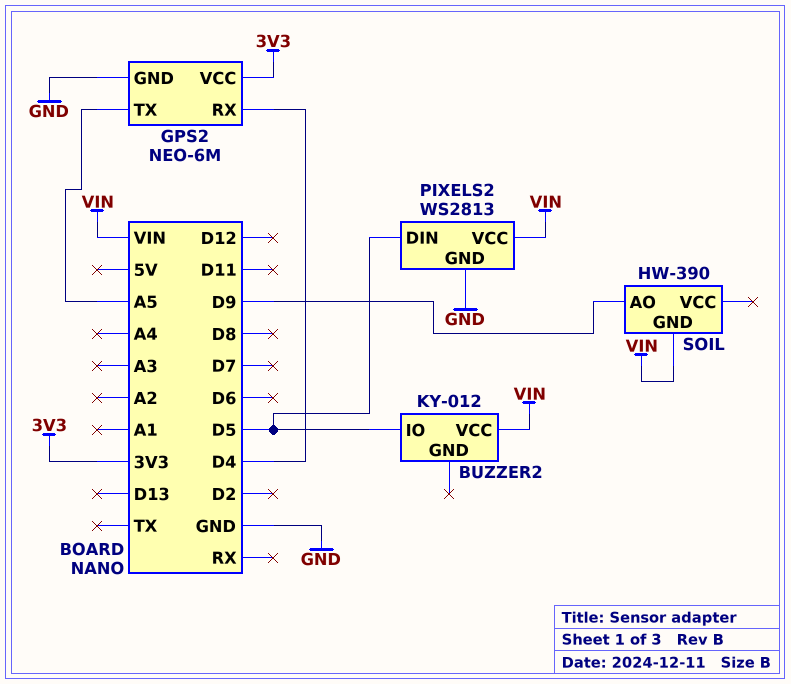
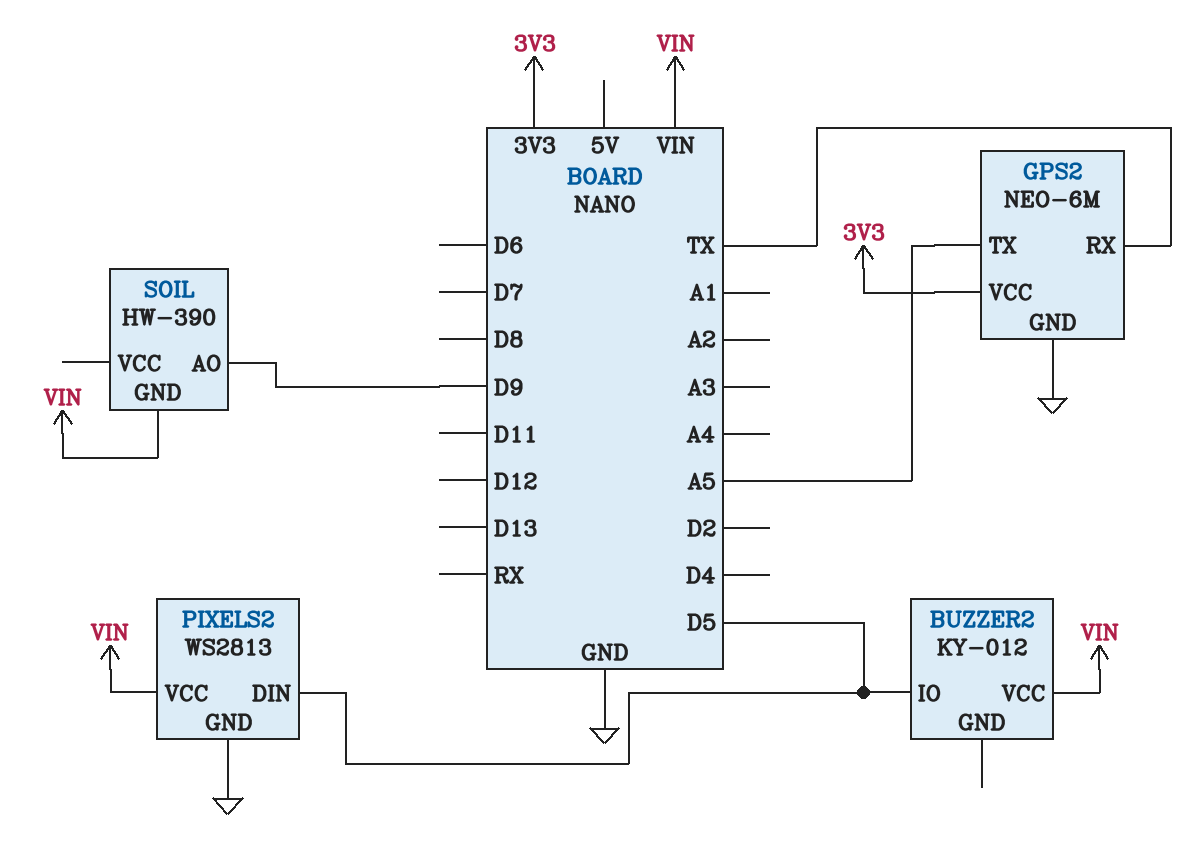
GPS2 pin RX: D4 -> TX

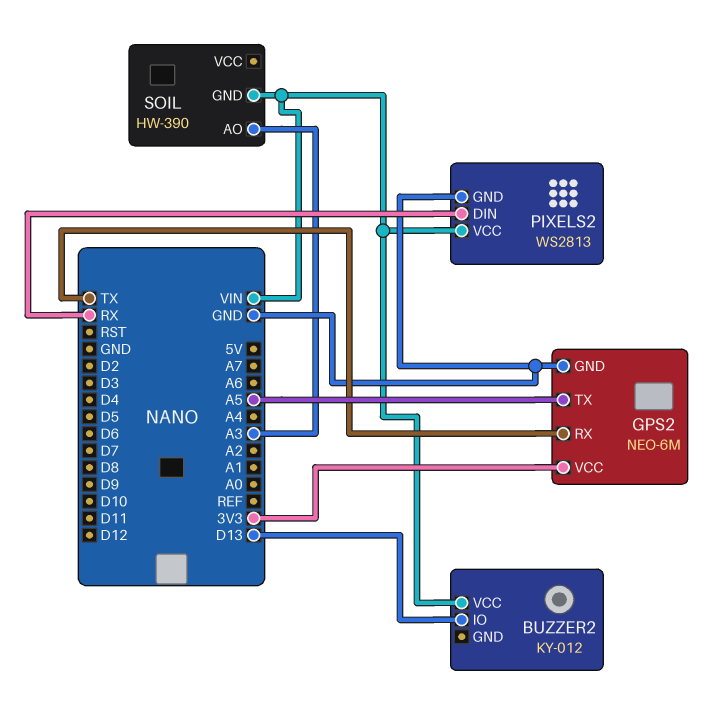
BUZZER2 pin IO: D5 -> D13
PIXELS2 pin DIN: D5 -> RX
SOIL pin AO: D9 -> A3

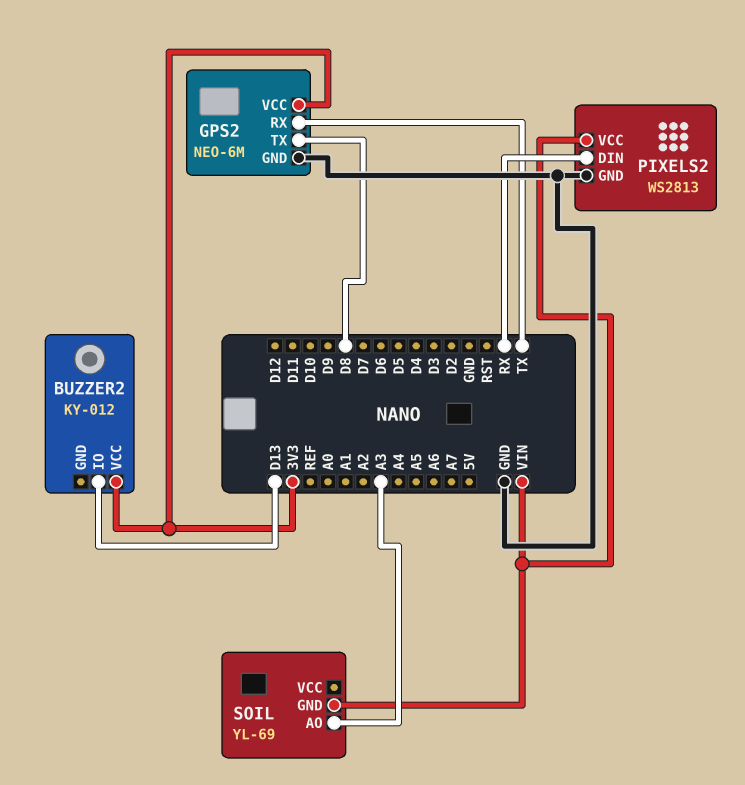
BUZZER2 pin VCC: VIN -> 3V3
GPS2 pin TX: A5 -> D8
SOIL: HW-390 -> YL-69

